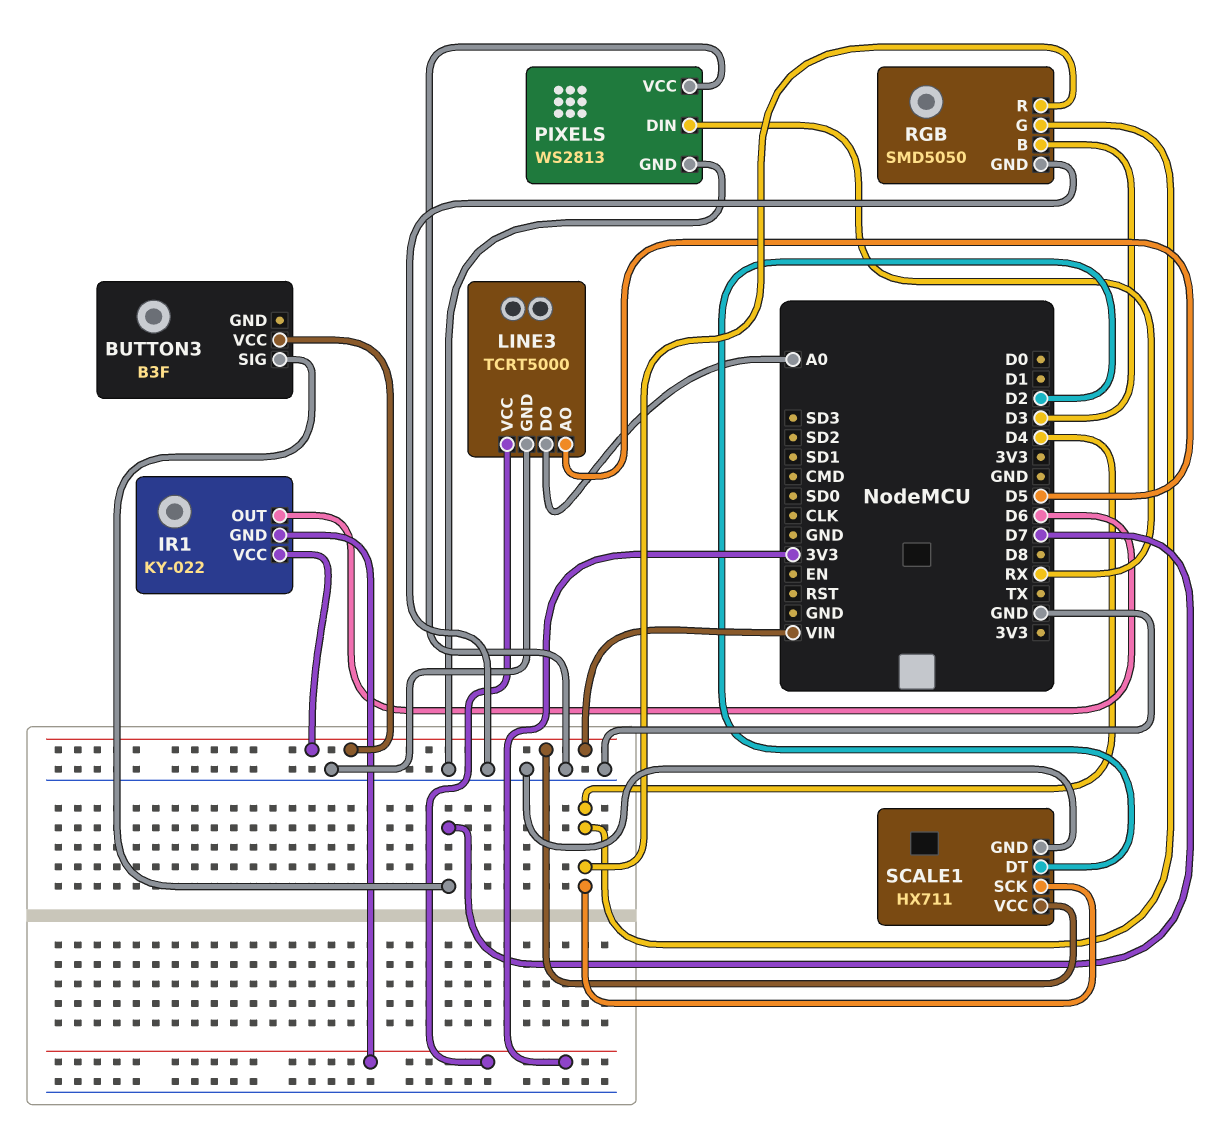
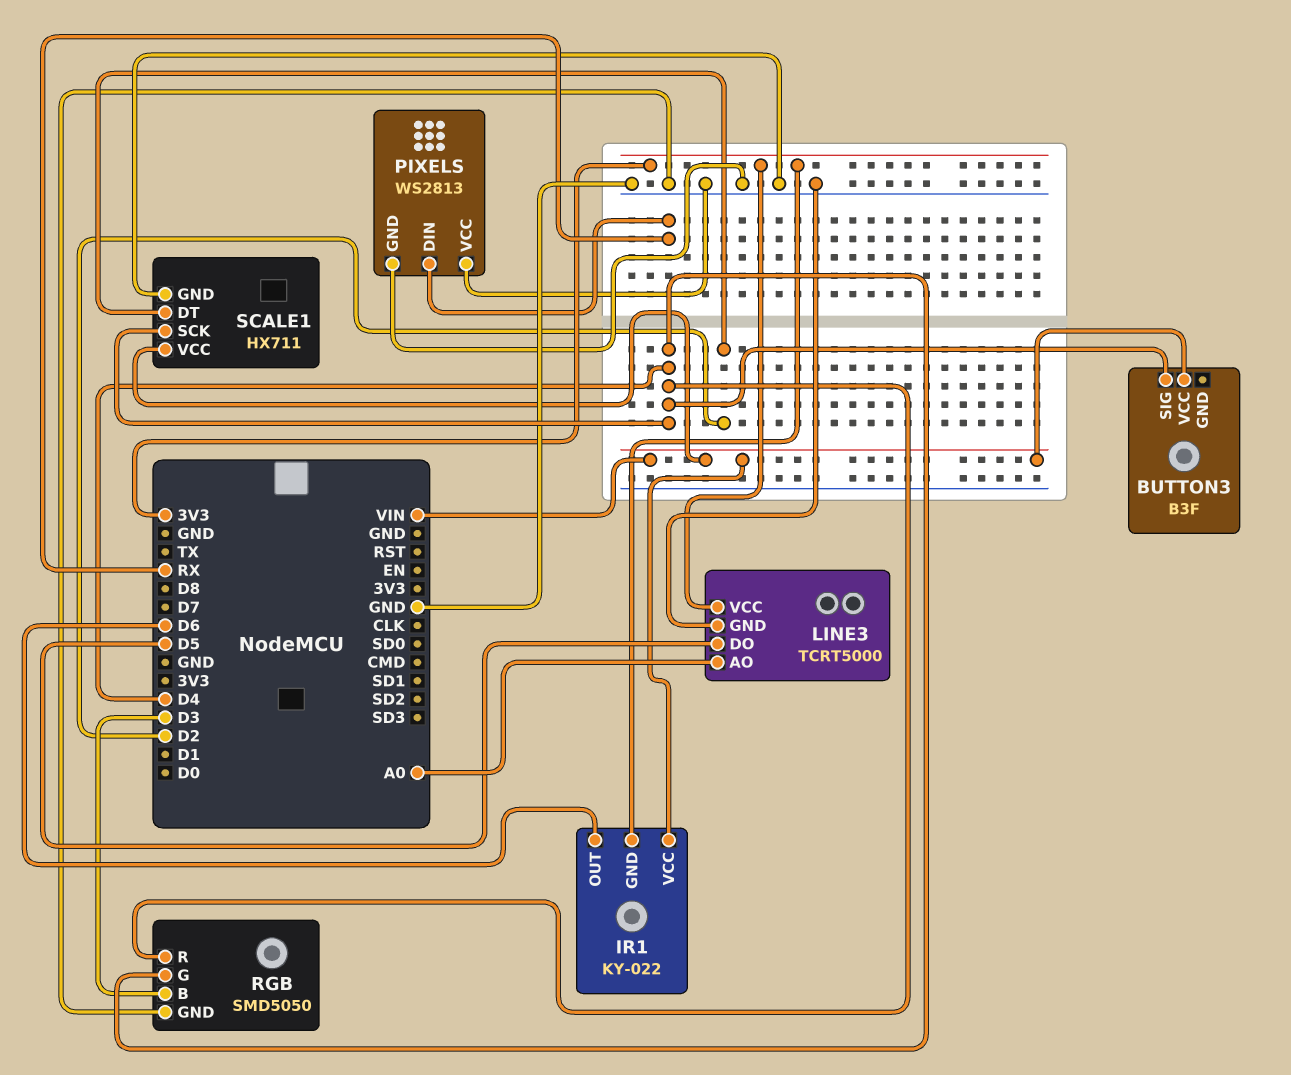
BUTTON3 pin SIG: D7 -> D4
LINE3 pin AO: D5 -> A0
LINE3 pin DO: A0 -> D5

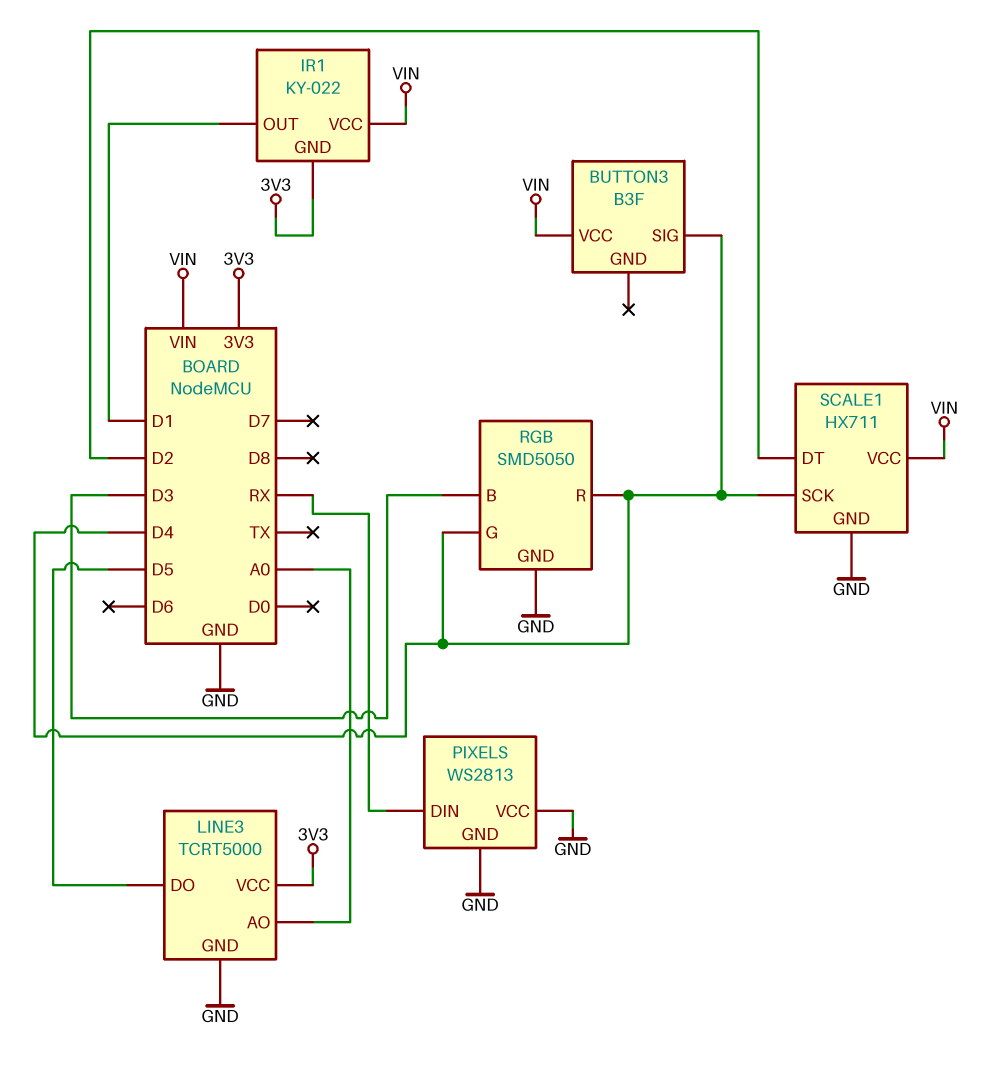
IR1 pin OUT: D6 -> D1

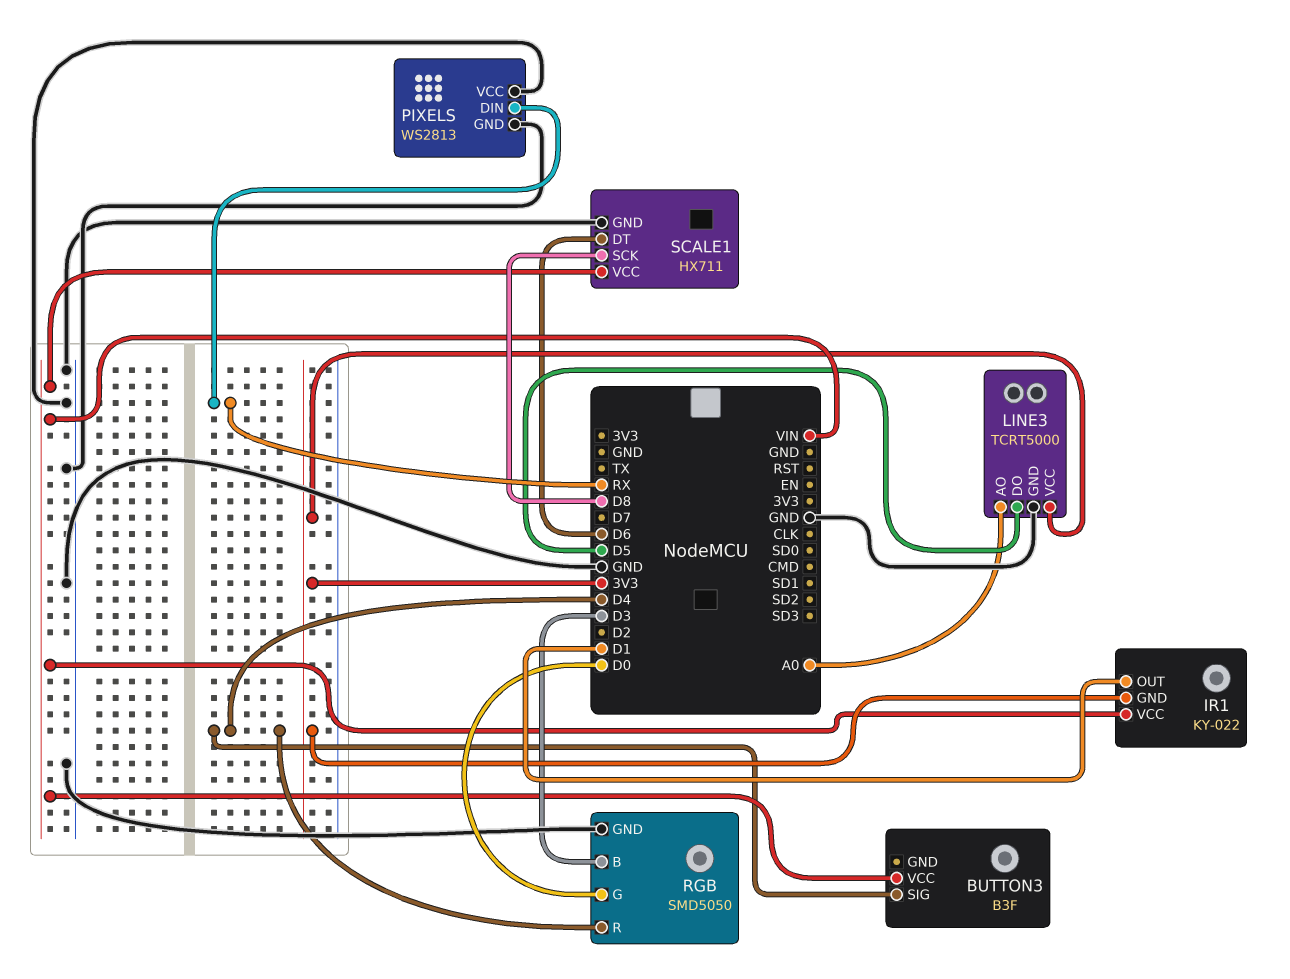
RGB pin G: D4 -> D0
SCALE1 pin DT: D2 -> D6
SCALE1 pin SCK: D4 -> D8

